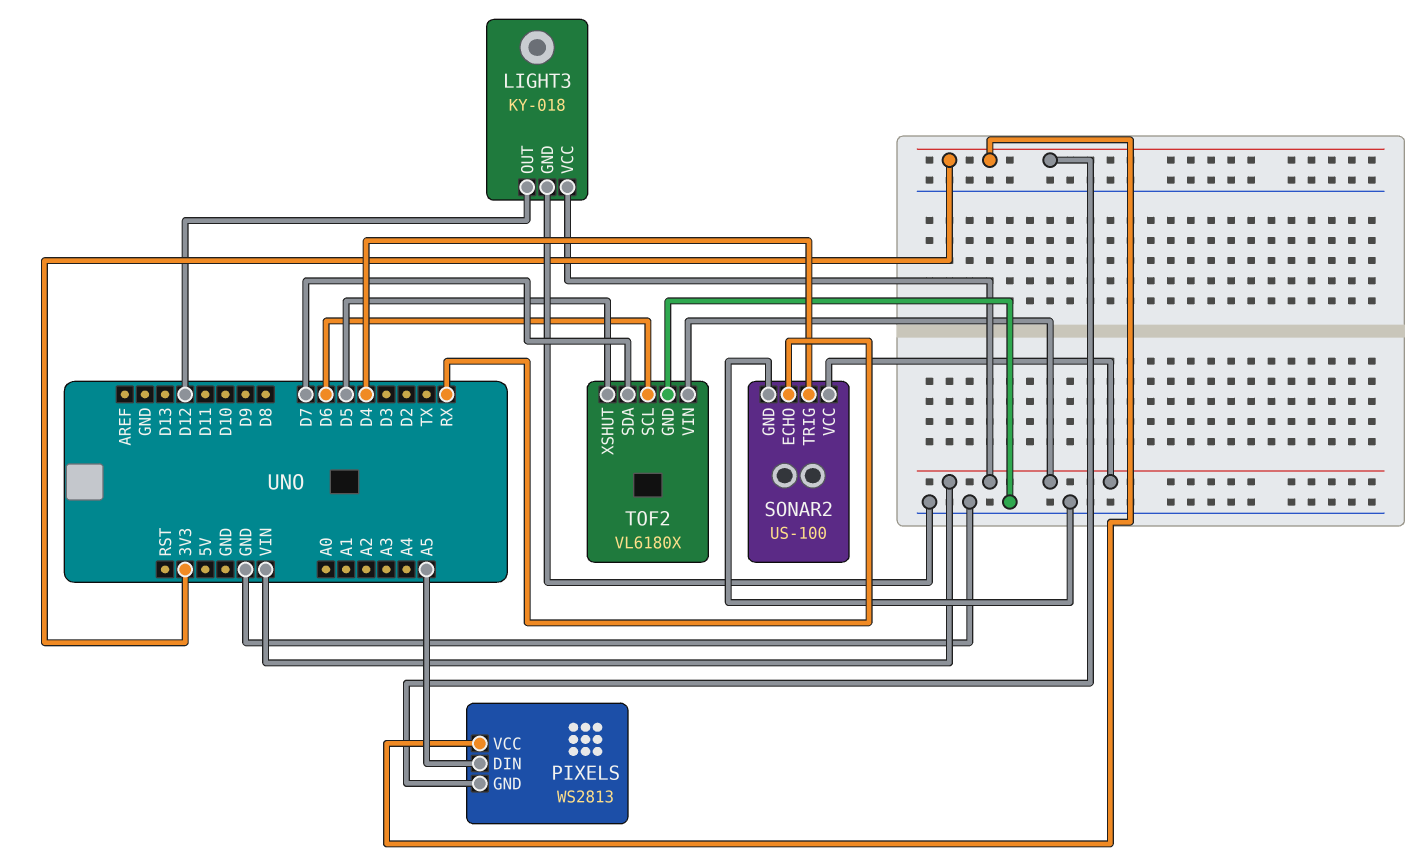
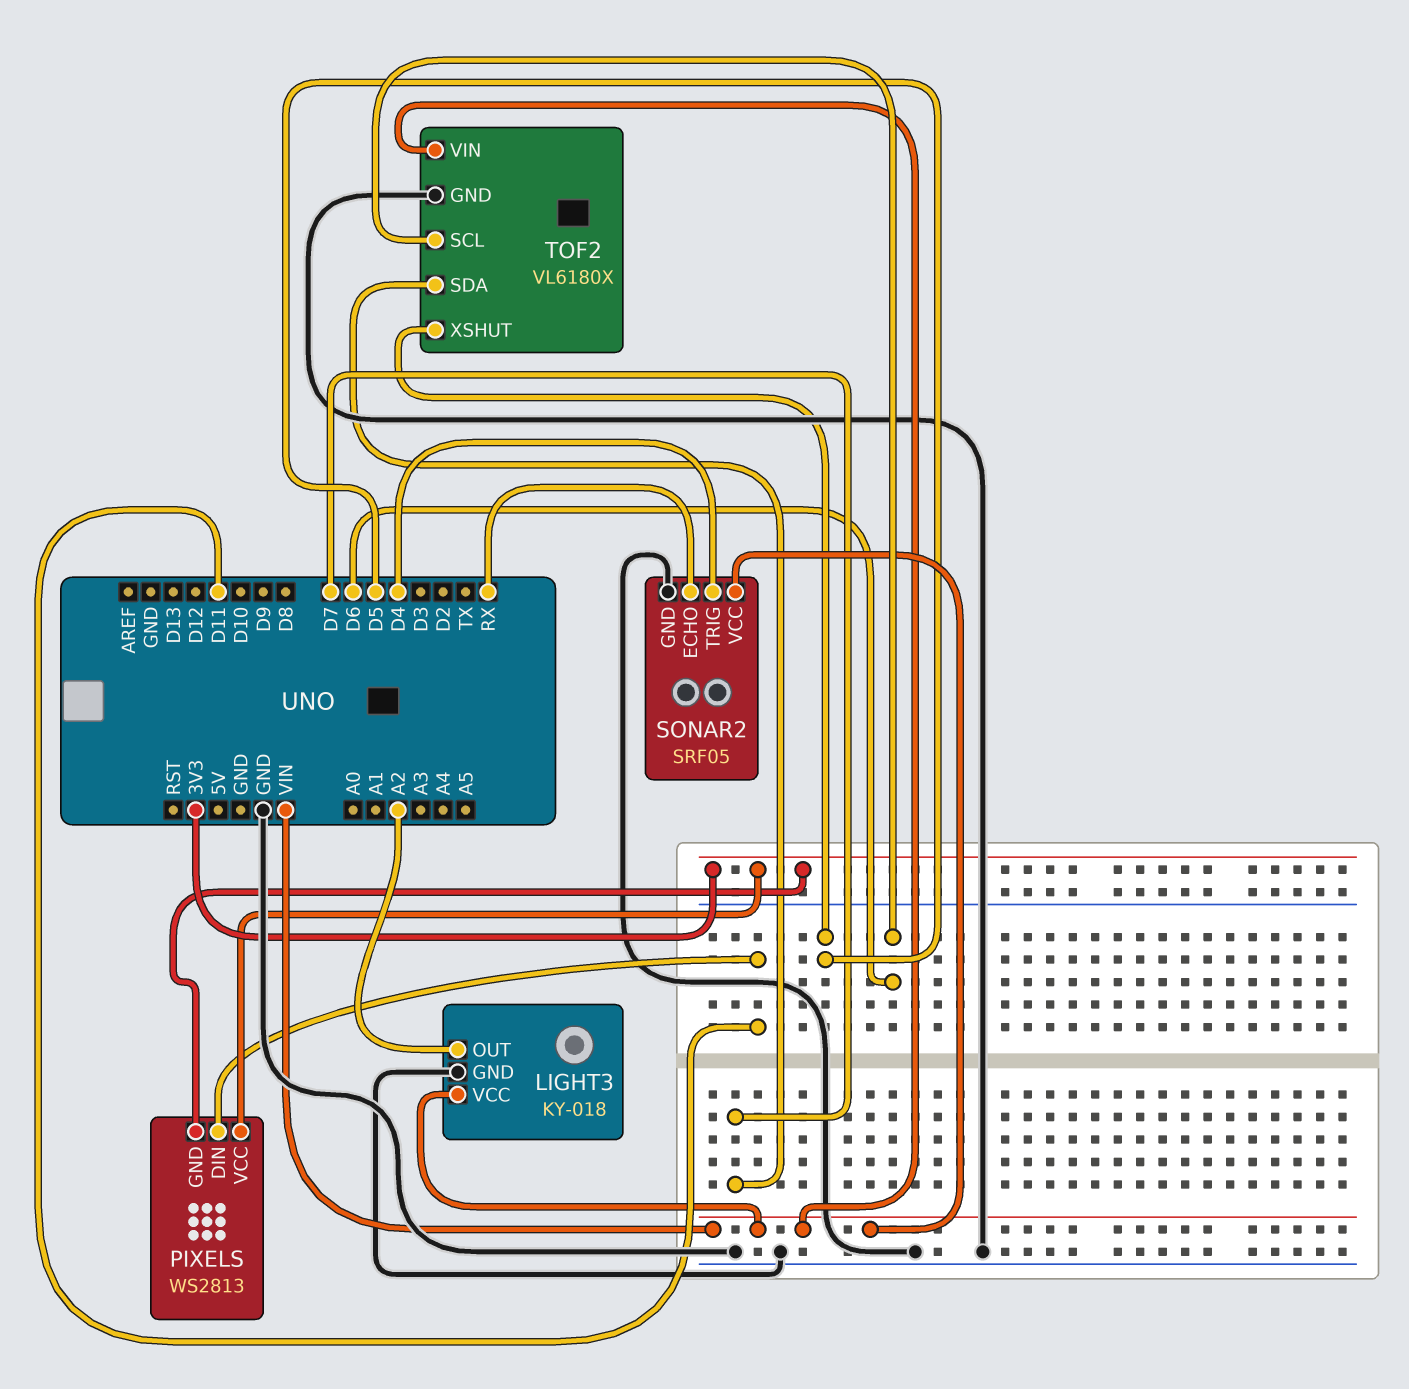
LIGHT3 pin OUT: D12 -> A2
PIXELS pin DIN: A5 -> D11
SONAR2: US-100 -> SRF05

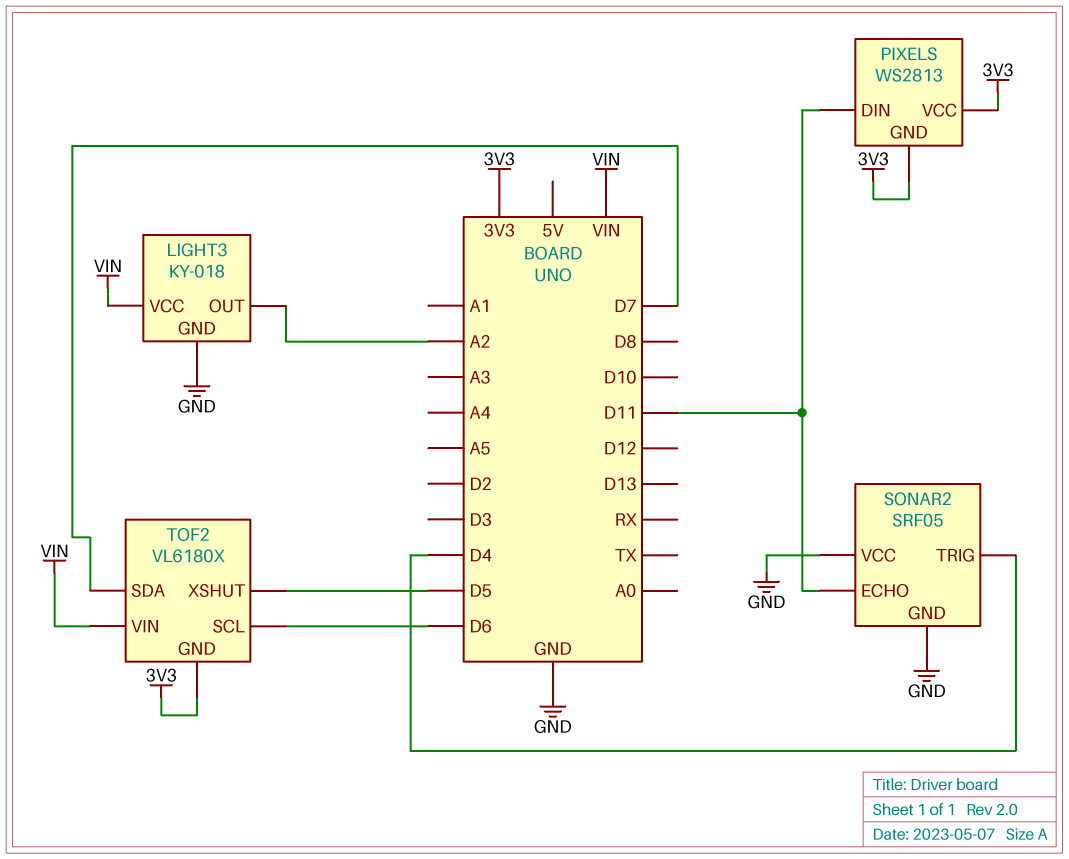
SONAR2 pin ECHO: RX -> D11
SONAR2 pin VCC: VIN -> GND
TOF2 pin GND: GND -> 3V3

